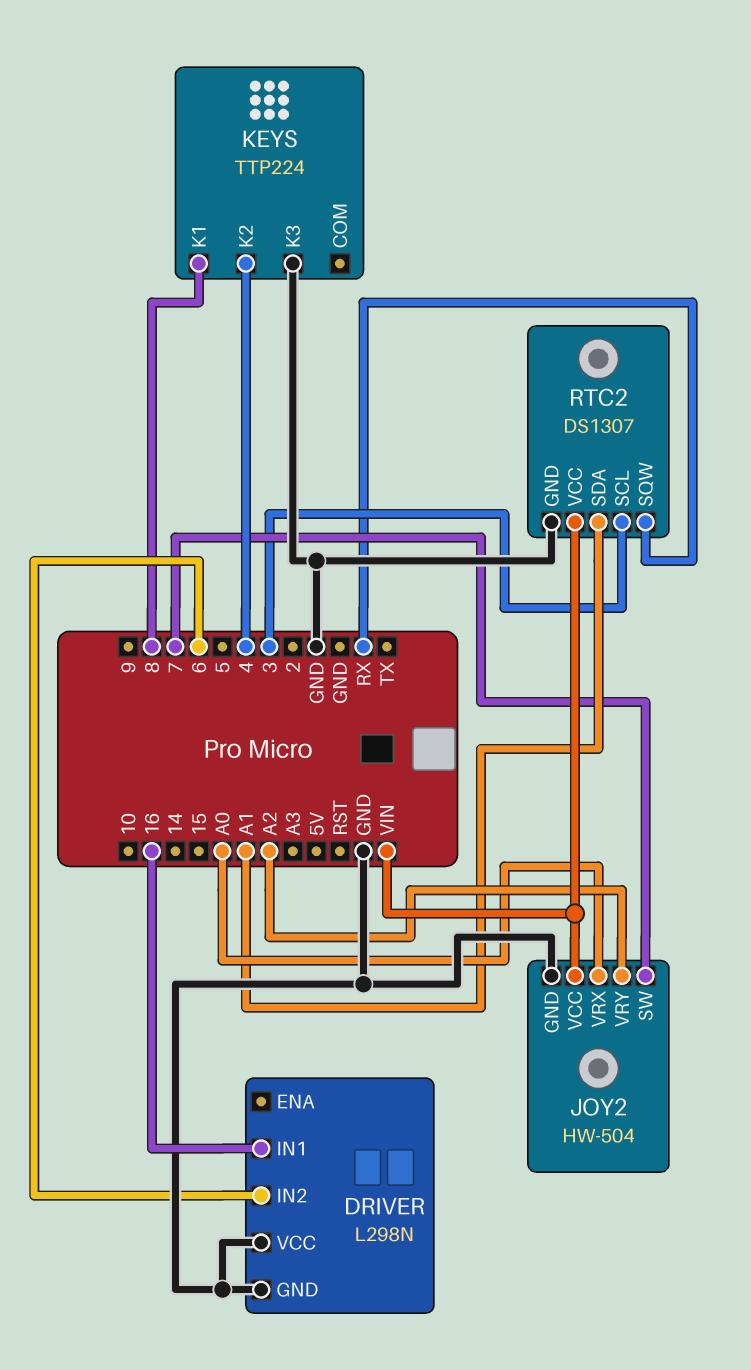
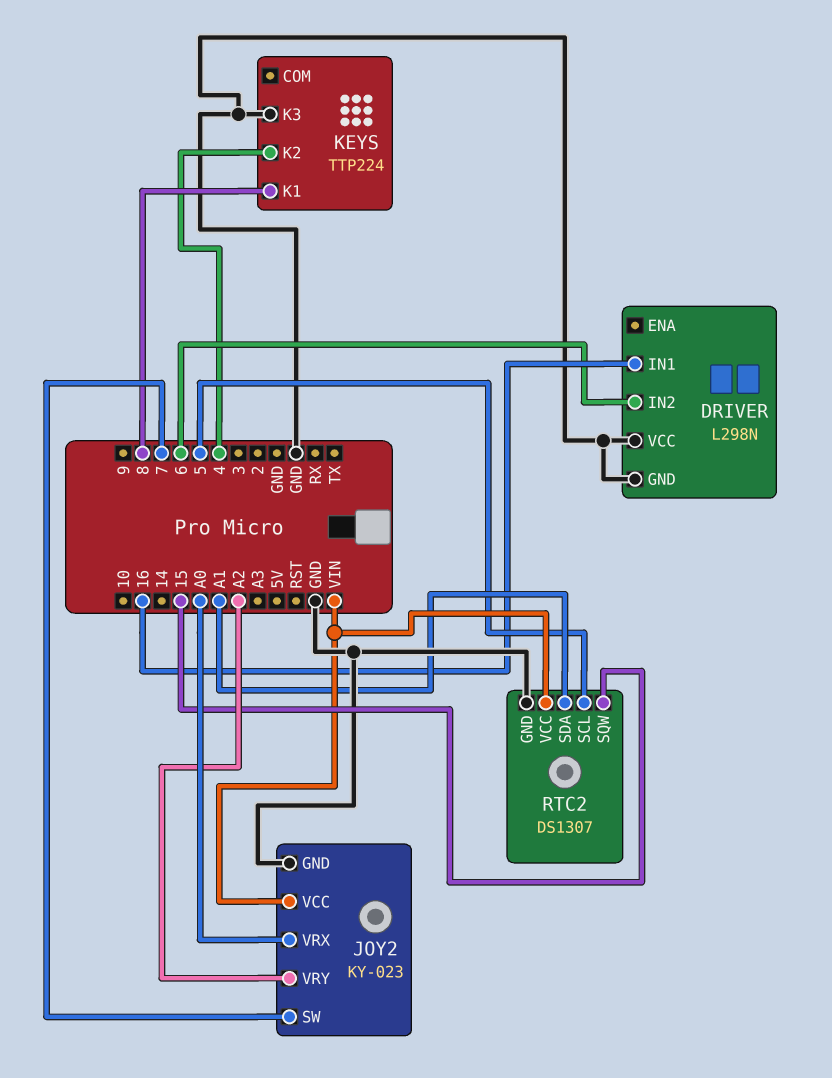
JOY2: HW-504 -> KY-023
RTC2 pin SCL: 3 -> 5
RTC2 pin SQW: RX -> 15

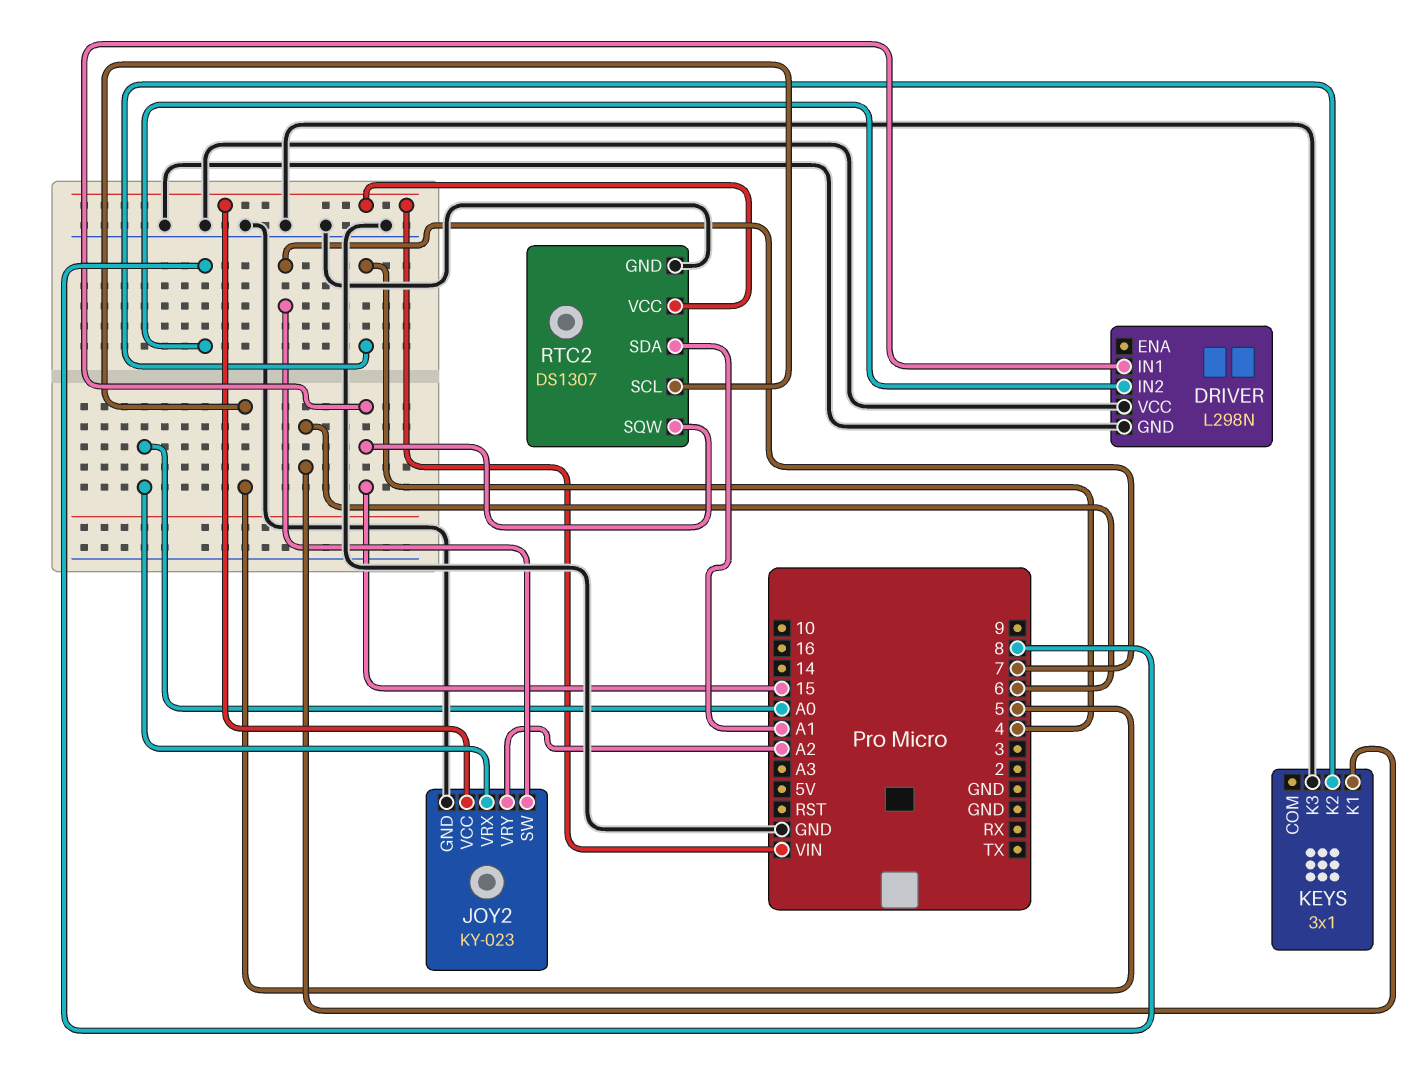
DRIVER pin IN1: 16 -> 15
DRIVER pin IN2: 6 -> 8
KEYS: TTP224 -> 3x1
KEYS pin K1: 8 -> 6

